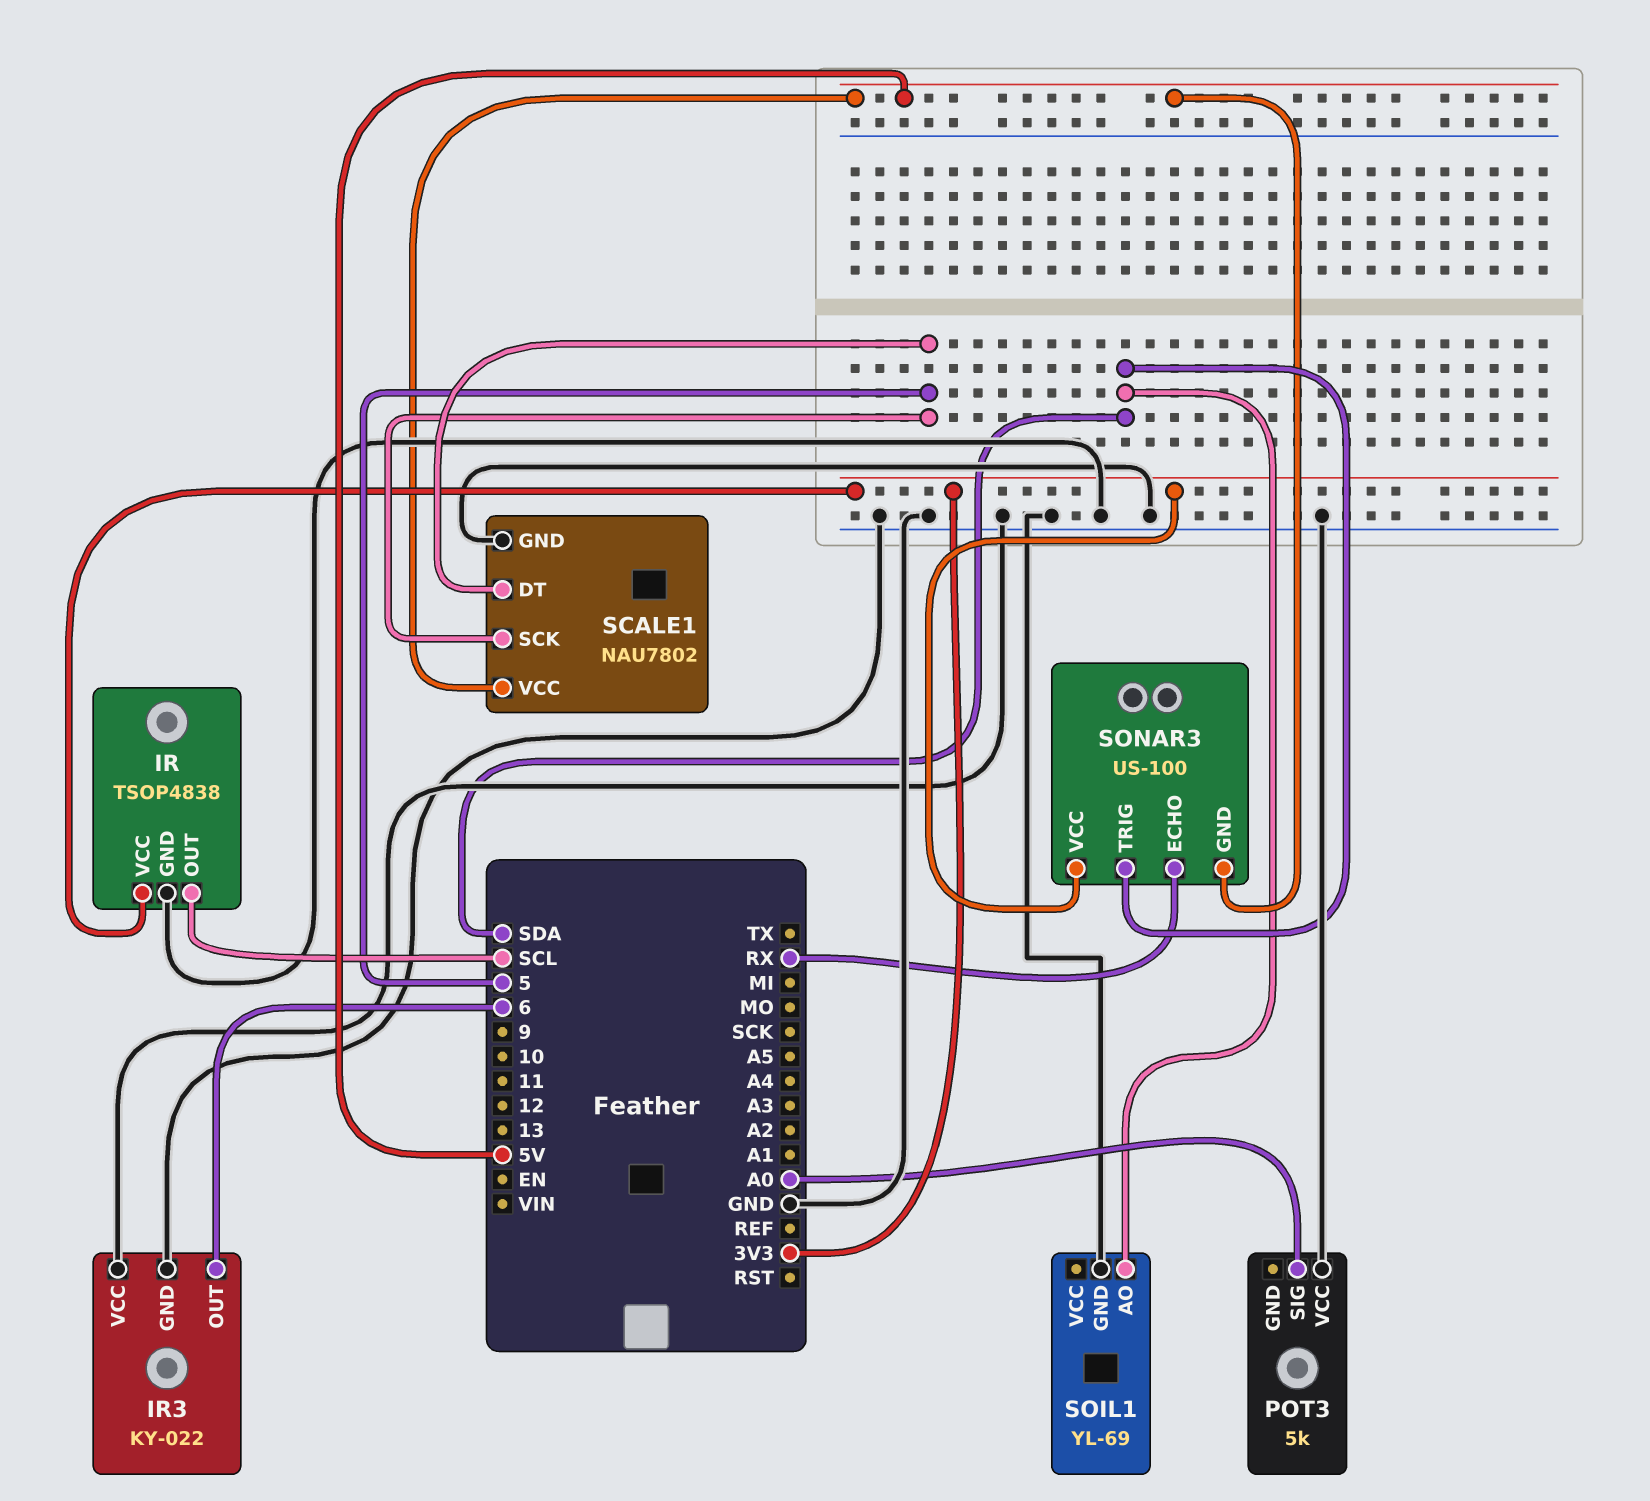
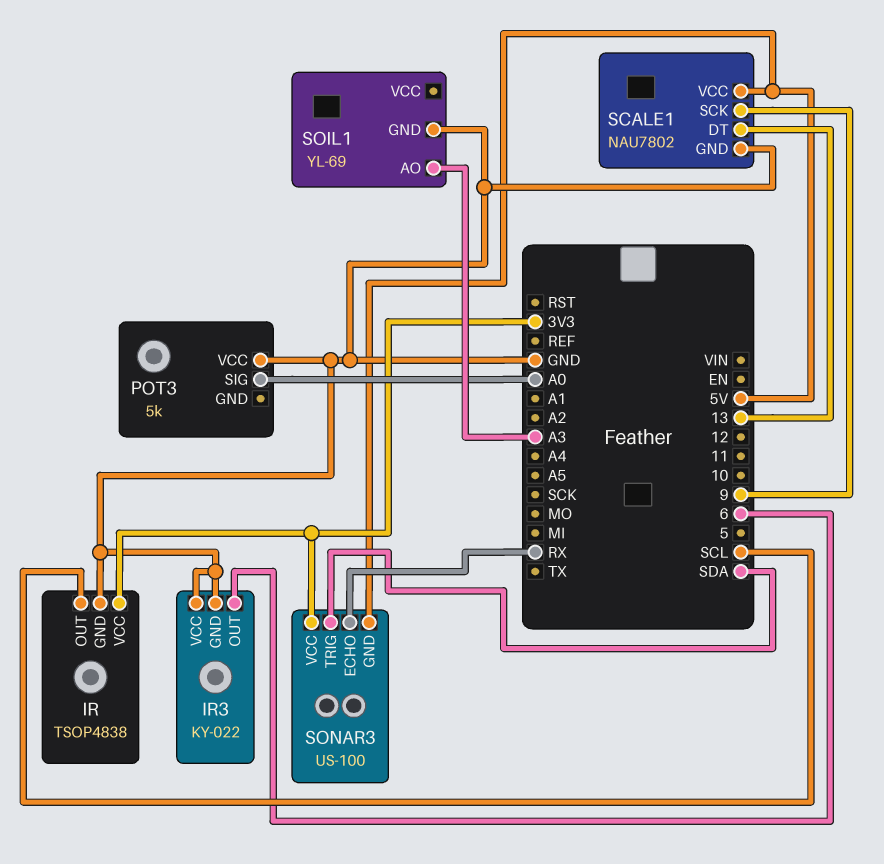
SCALE1 pin DT: 5 -> 13
SCALE1 pin SCK: 5 -> 9
SOIL1 pin AO: SDA -> A3

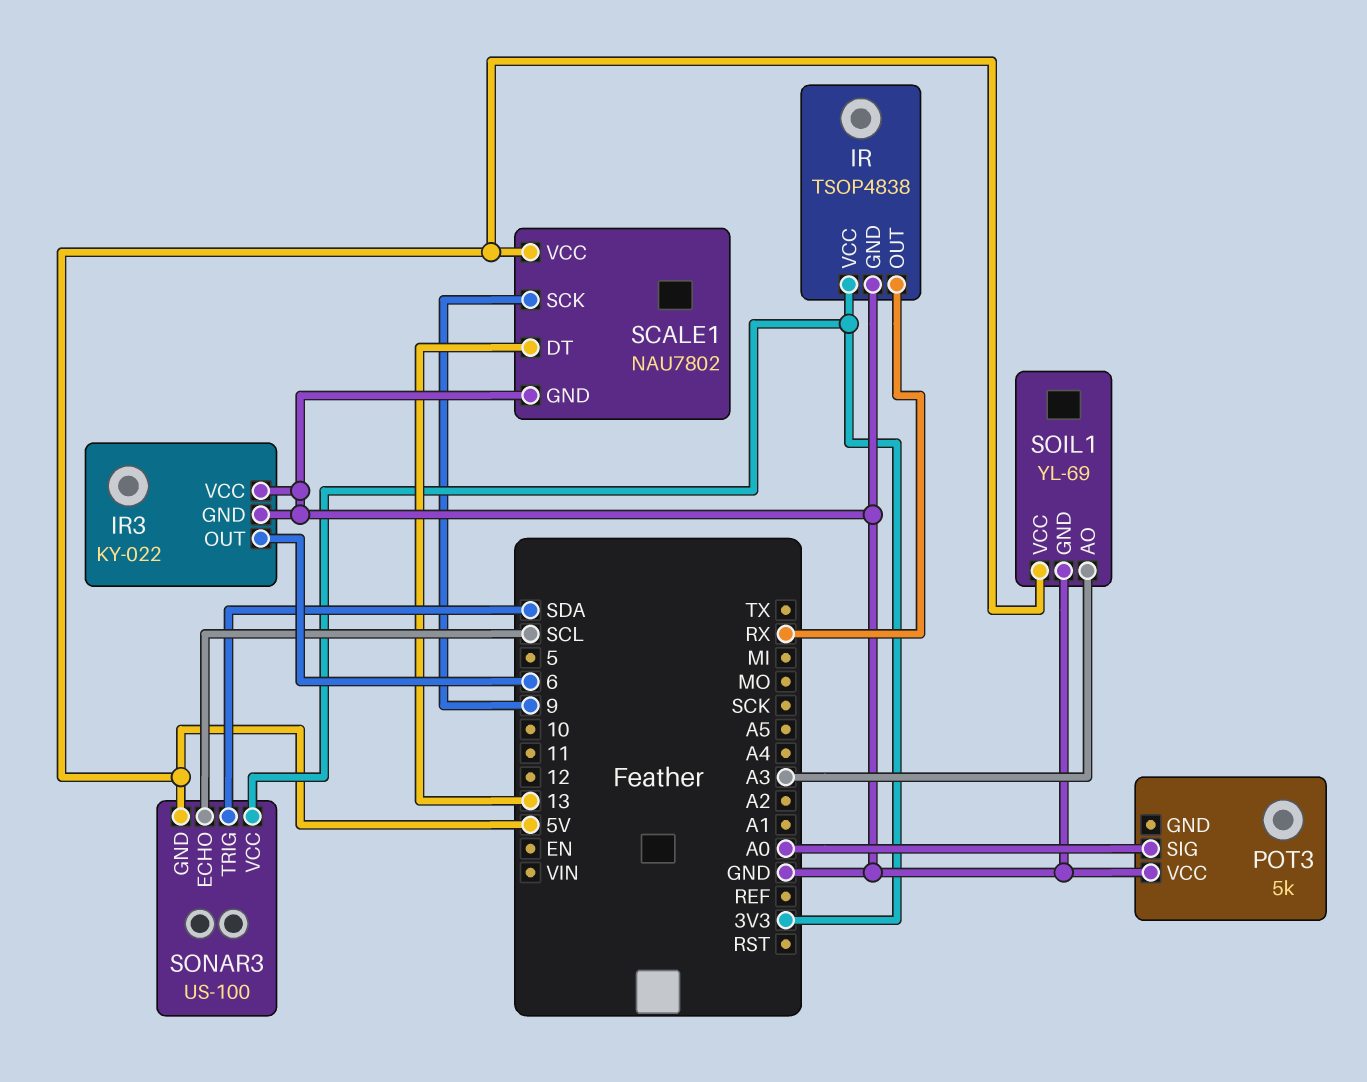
IR pin OUT: SCL -> RX
SOIL1 pin VCC: none -> 5V
SONAR3 pin ECHO: RX -> SCL

